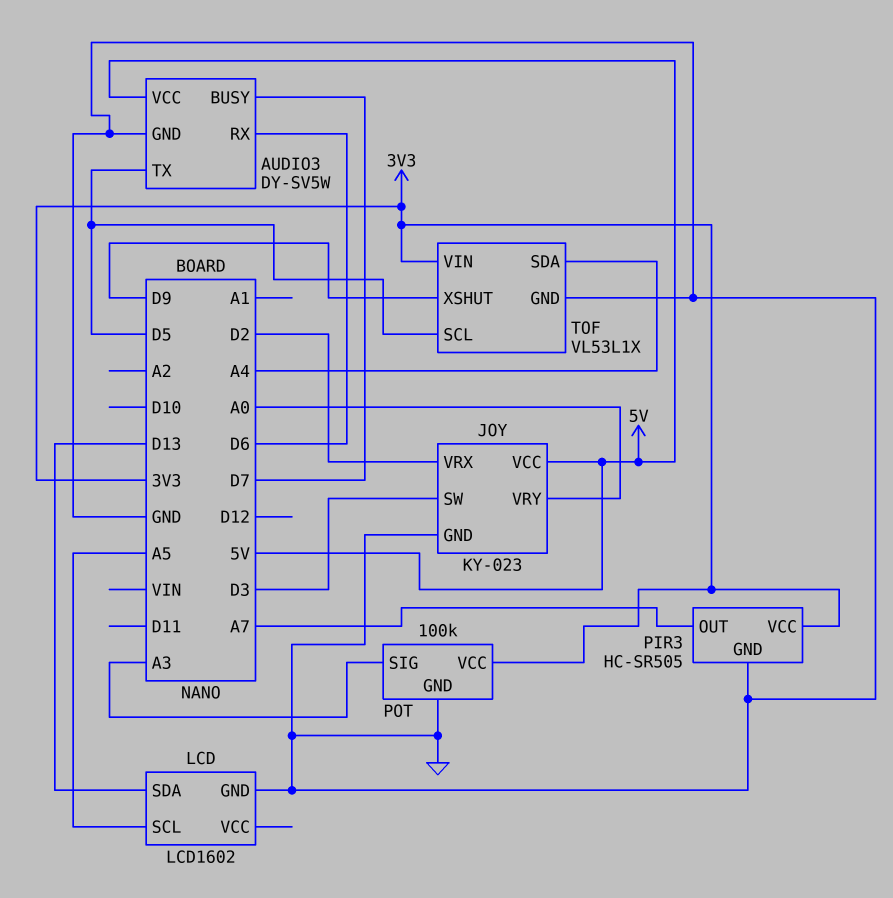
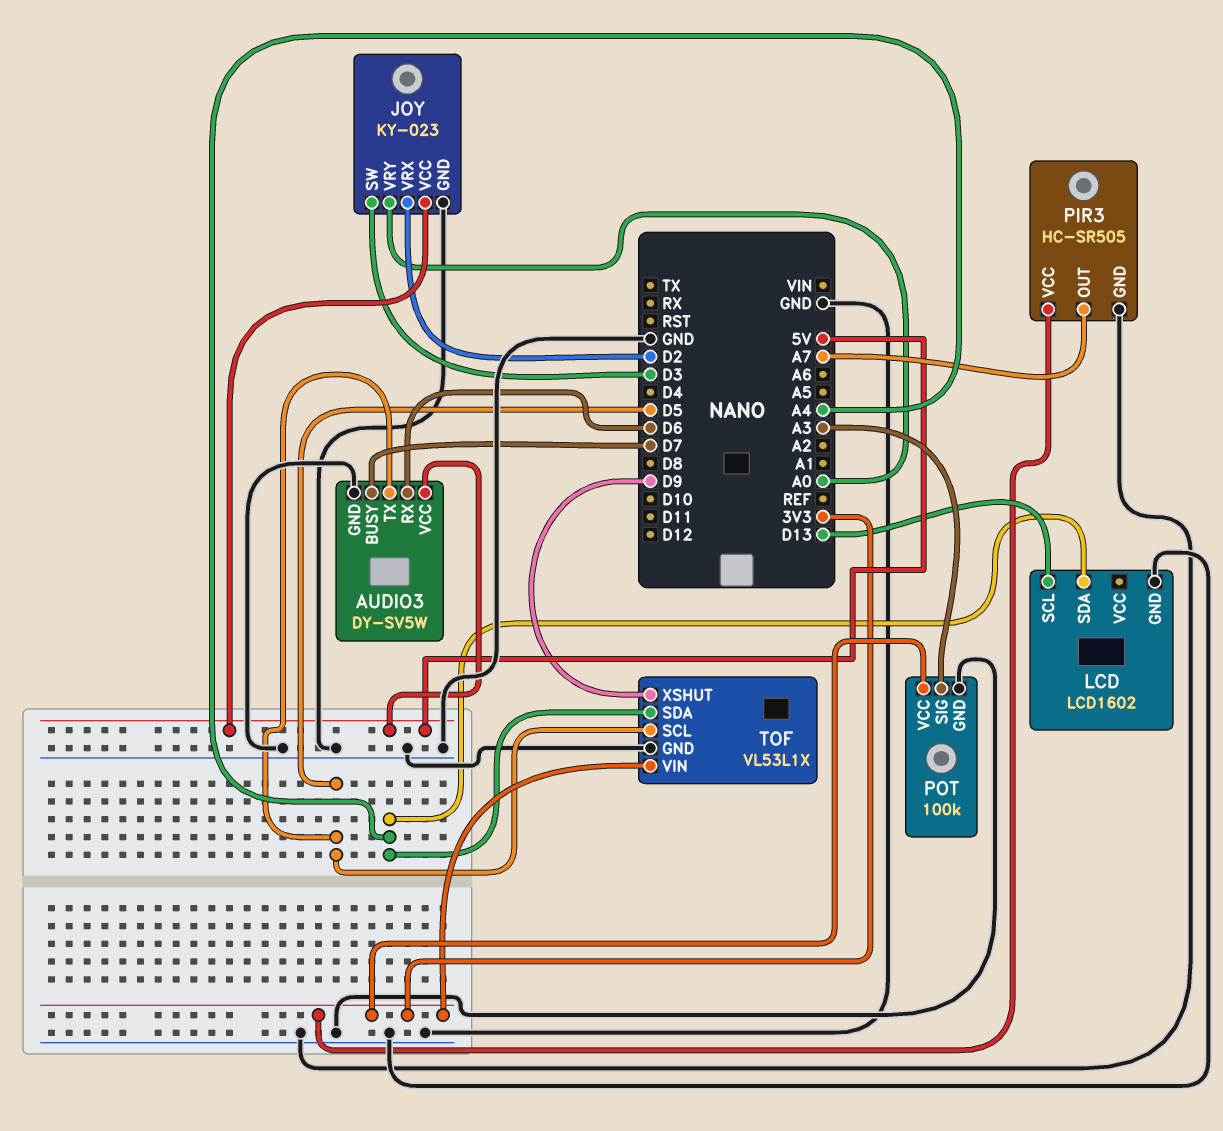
LCD pin SCL: A5 -> D13
LCD pin SDA: D13 -> A4

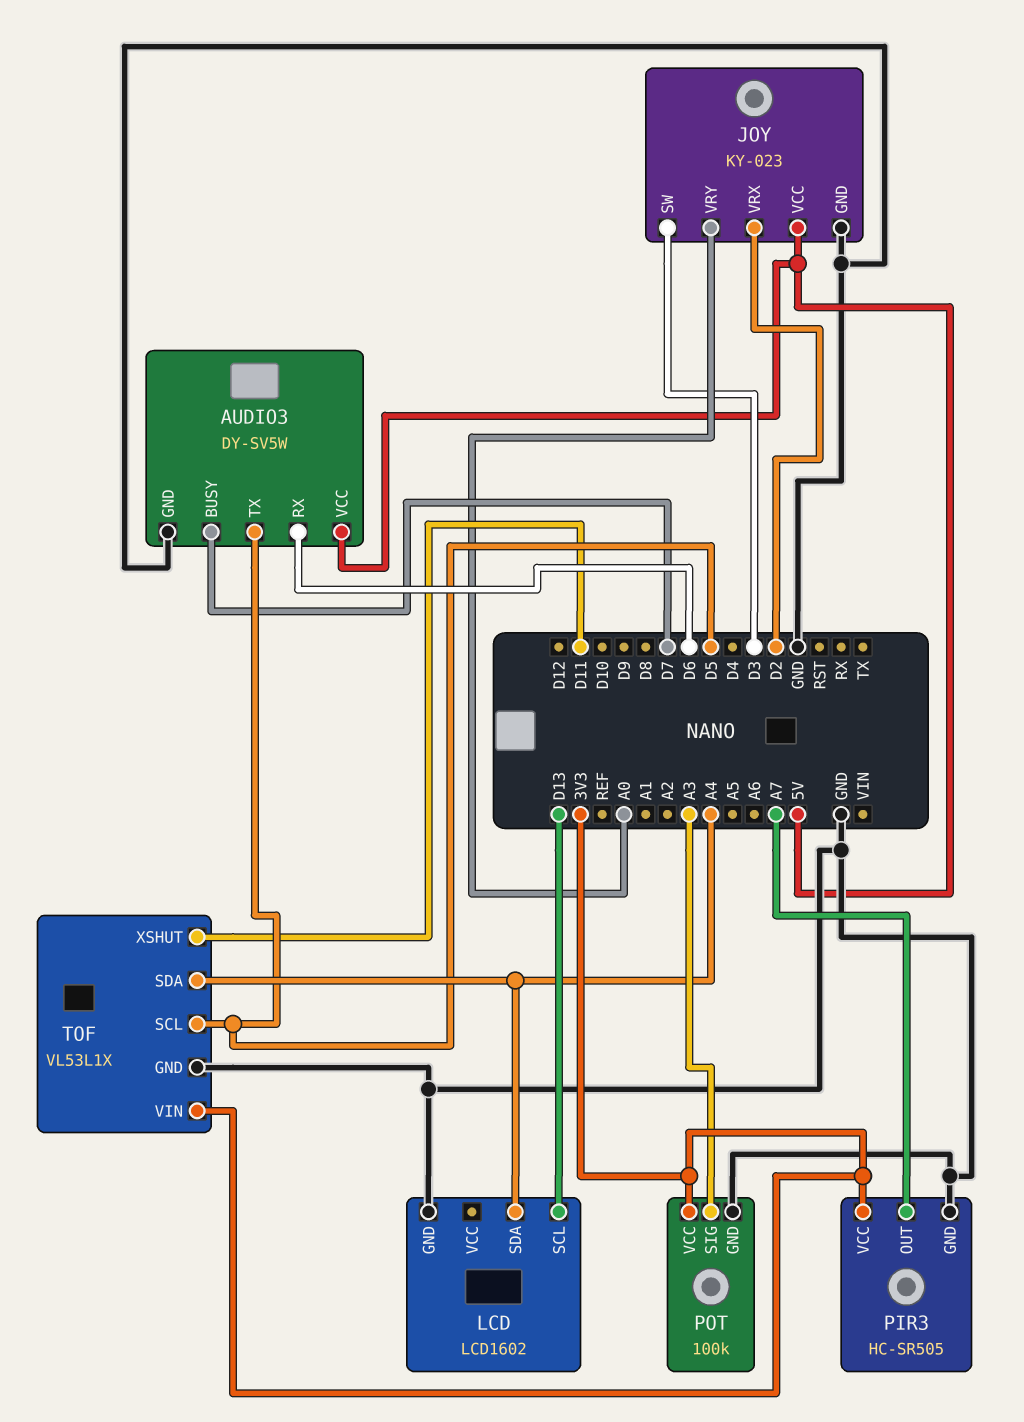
TOF pin XSHUT: D9 -> D11

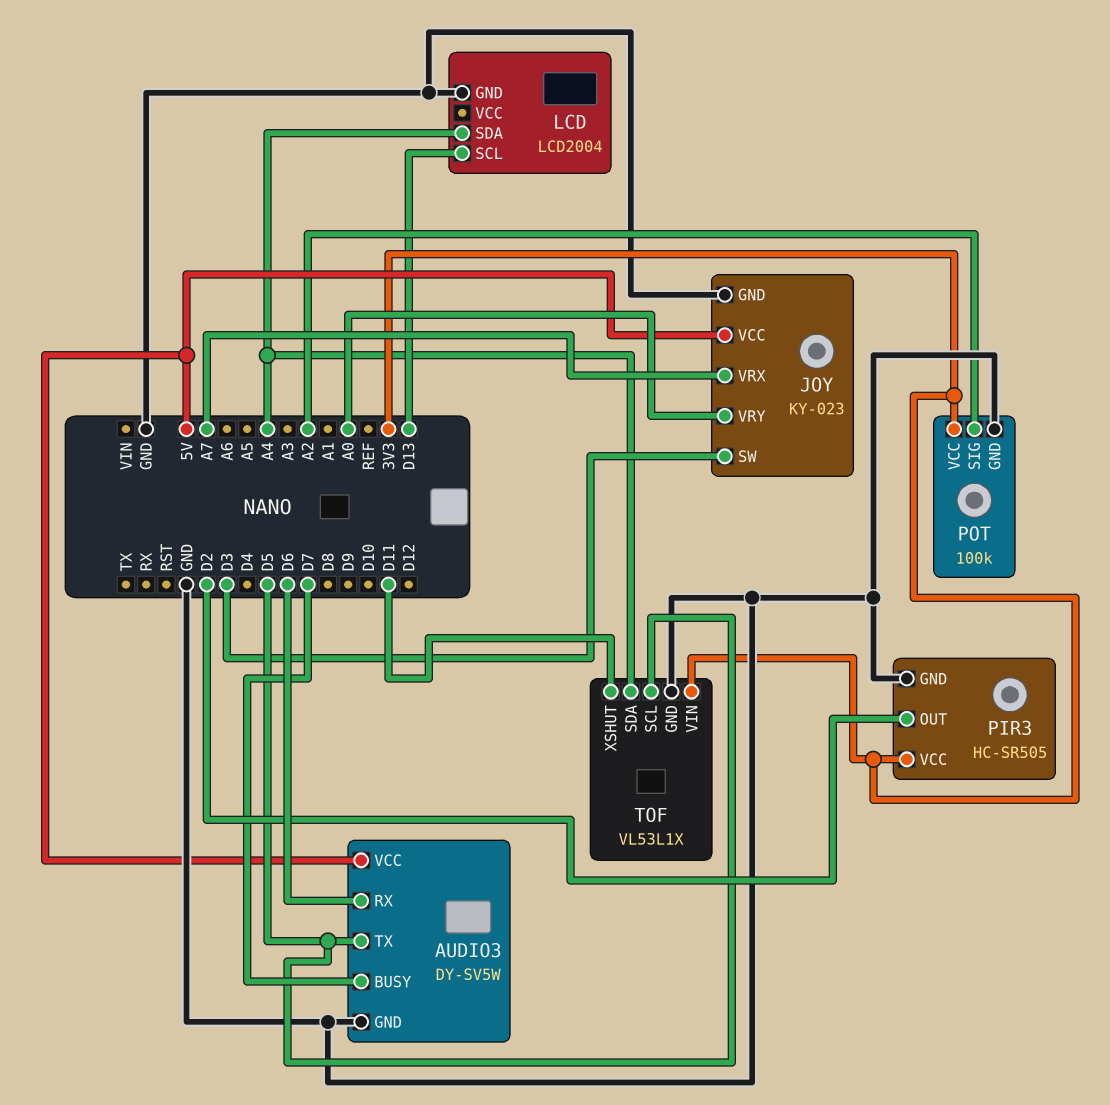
JOY pin VRX: D2 -> A7
LCD: LCD1602 -> LCD2004
PIR3 pin OUT: A7 -> D2
POT pin SIG: A3 -> A2

